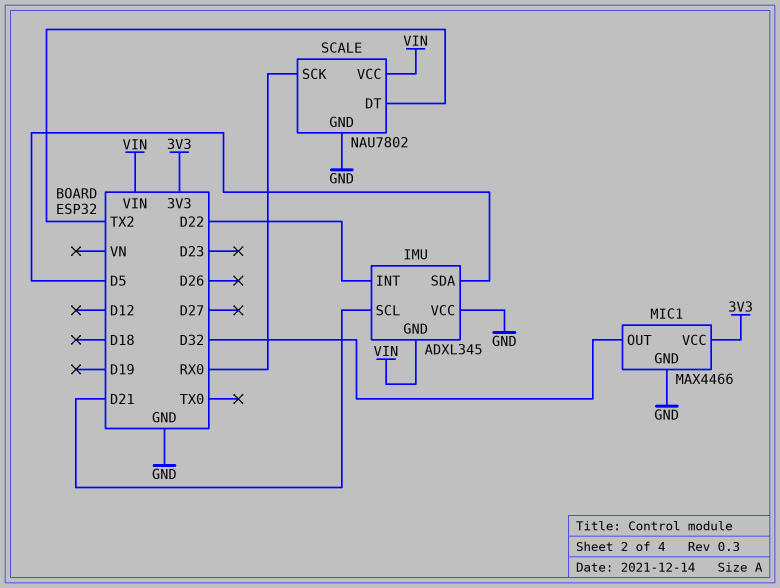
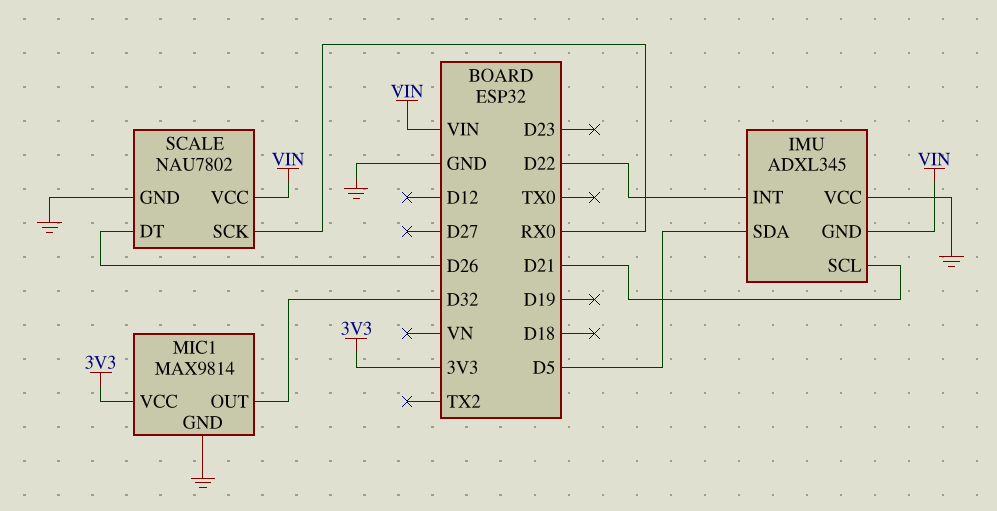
MIC1: MAX4466 -> MAX9814
SCALE pin DT: TX2 -> D26

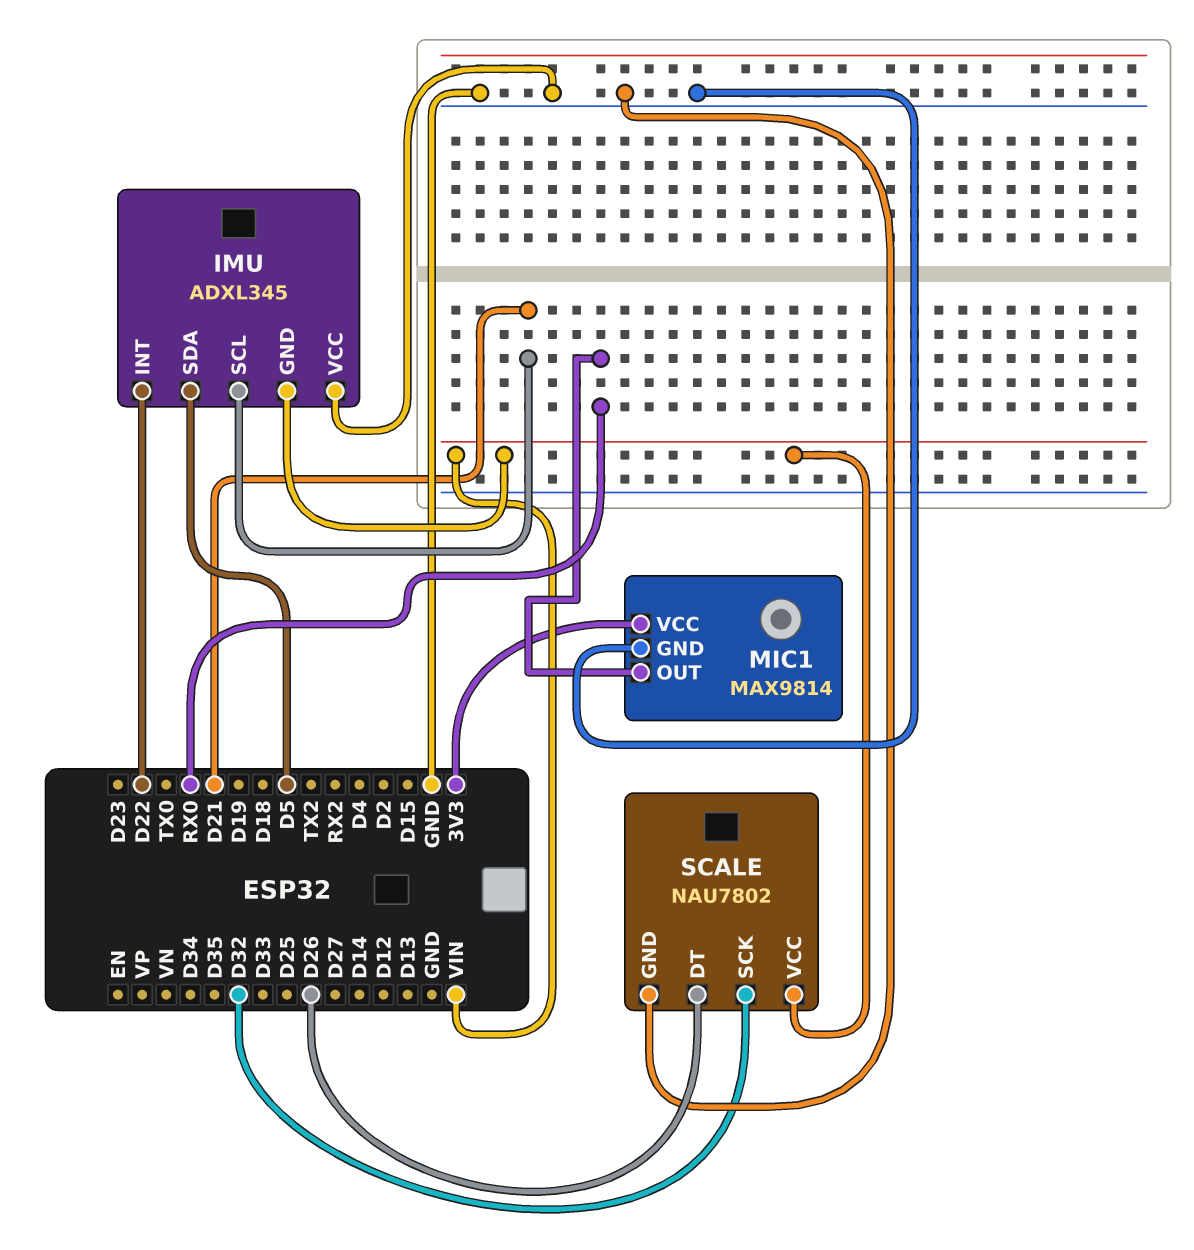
MIC1 pin OUT: D32 -> RX0
SCALE pin SCK: RX0 -> D32

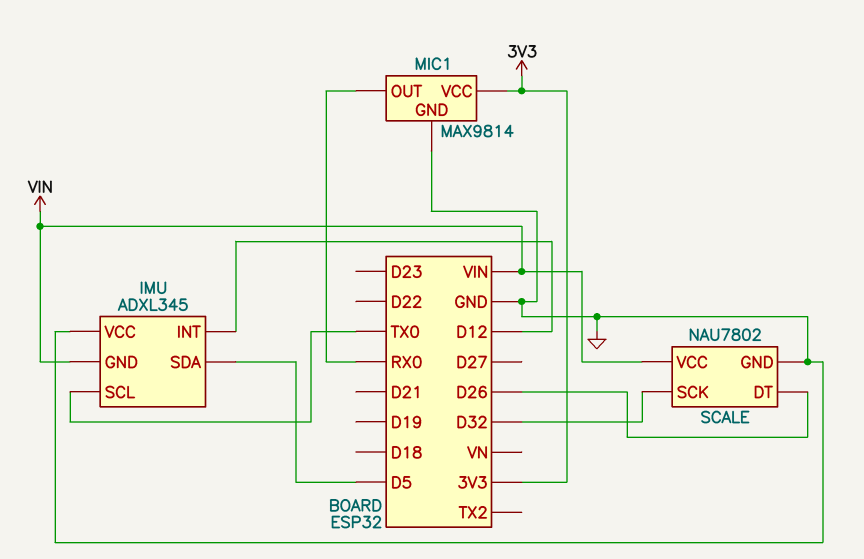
IMU pin INT: D22 -> D12
IMU pin SCL: D21 -> TX0

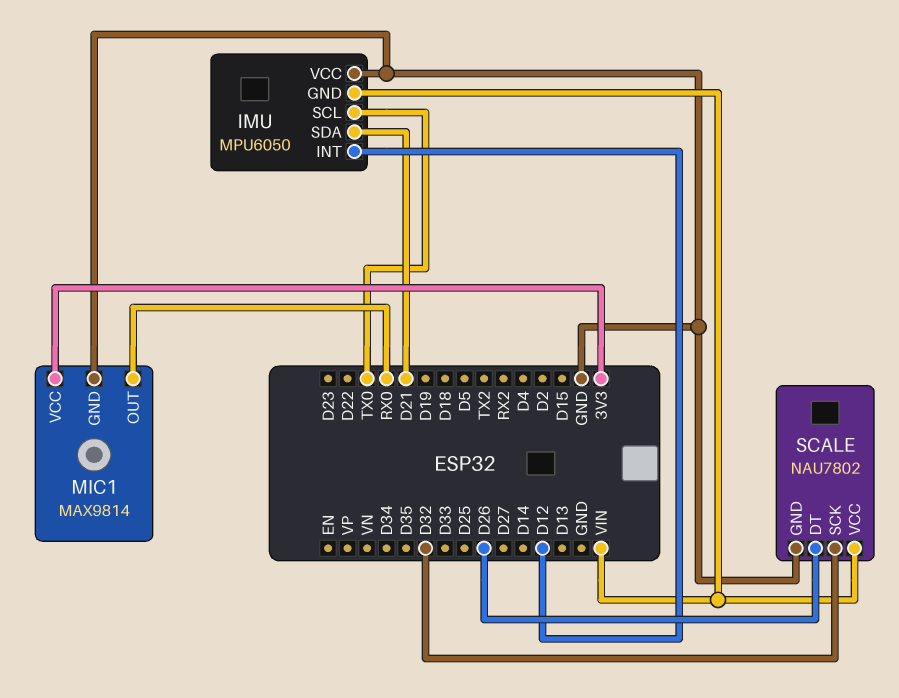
IMU: ADXL345 -> MPU6050
IMU pin SDA: D5 -> D21

